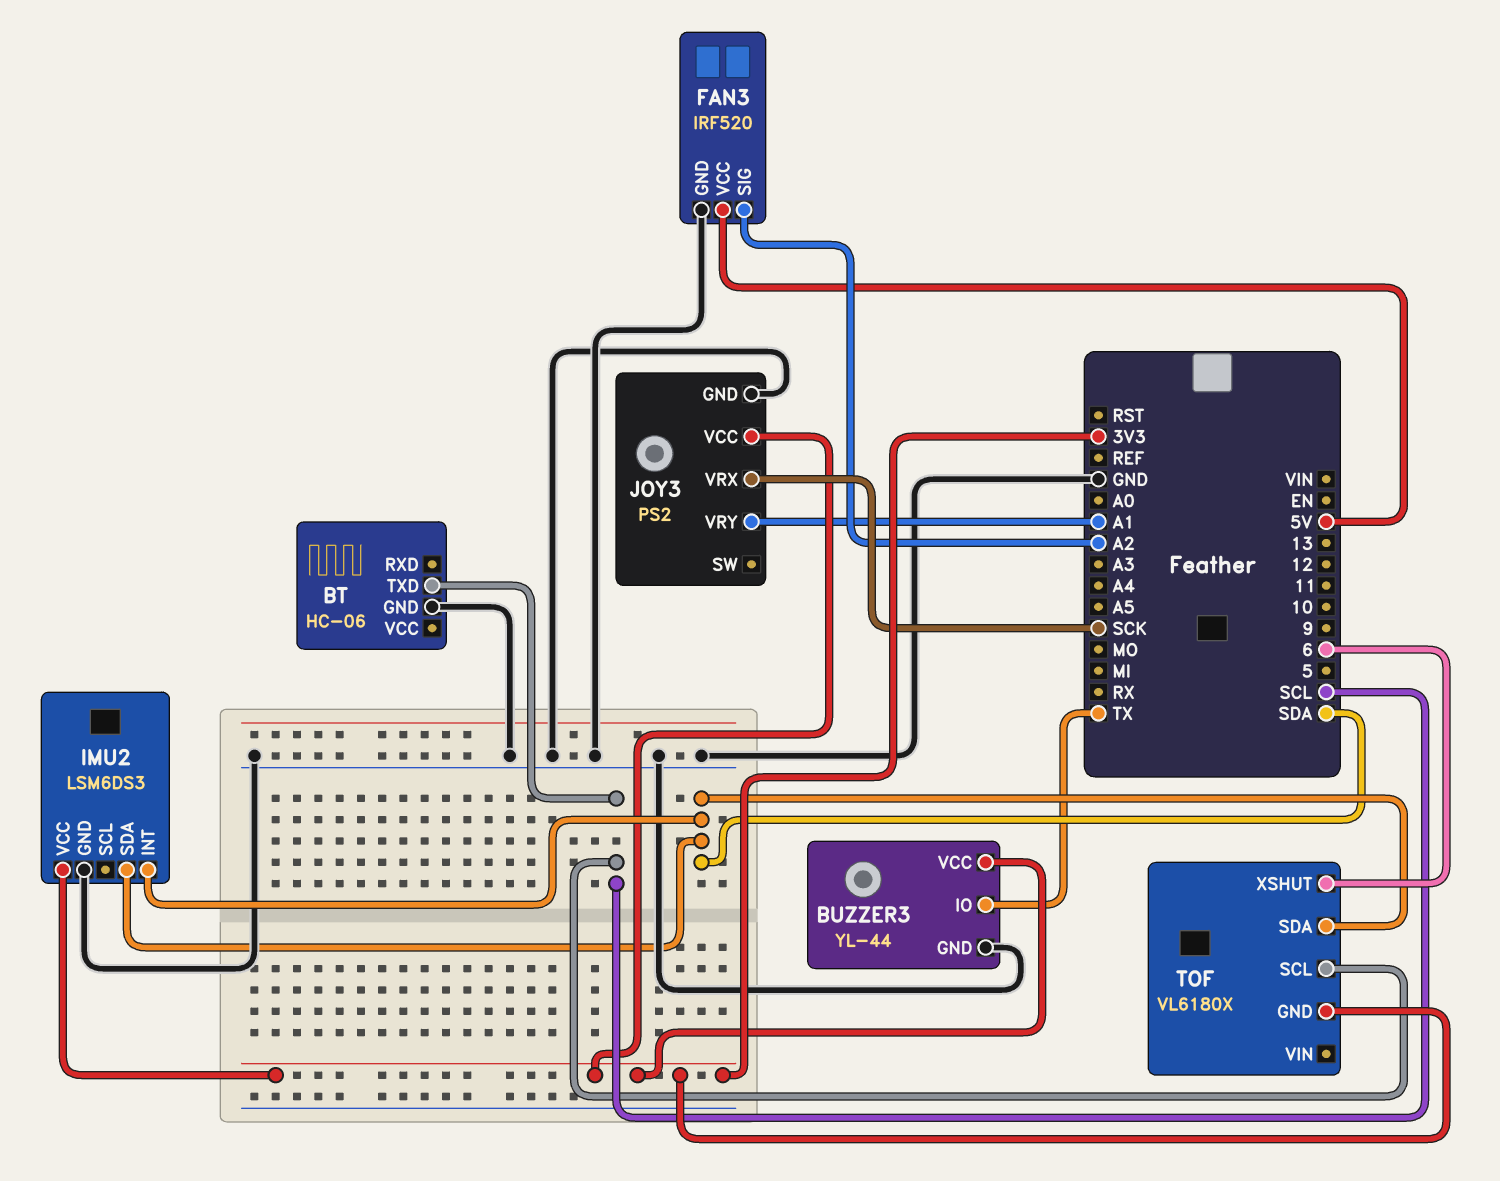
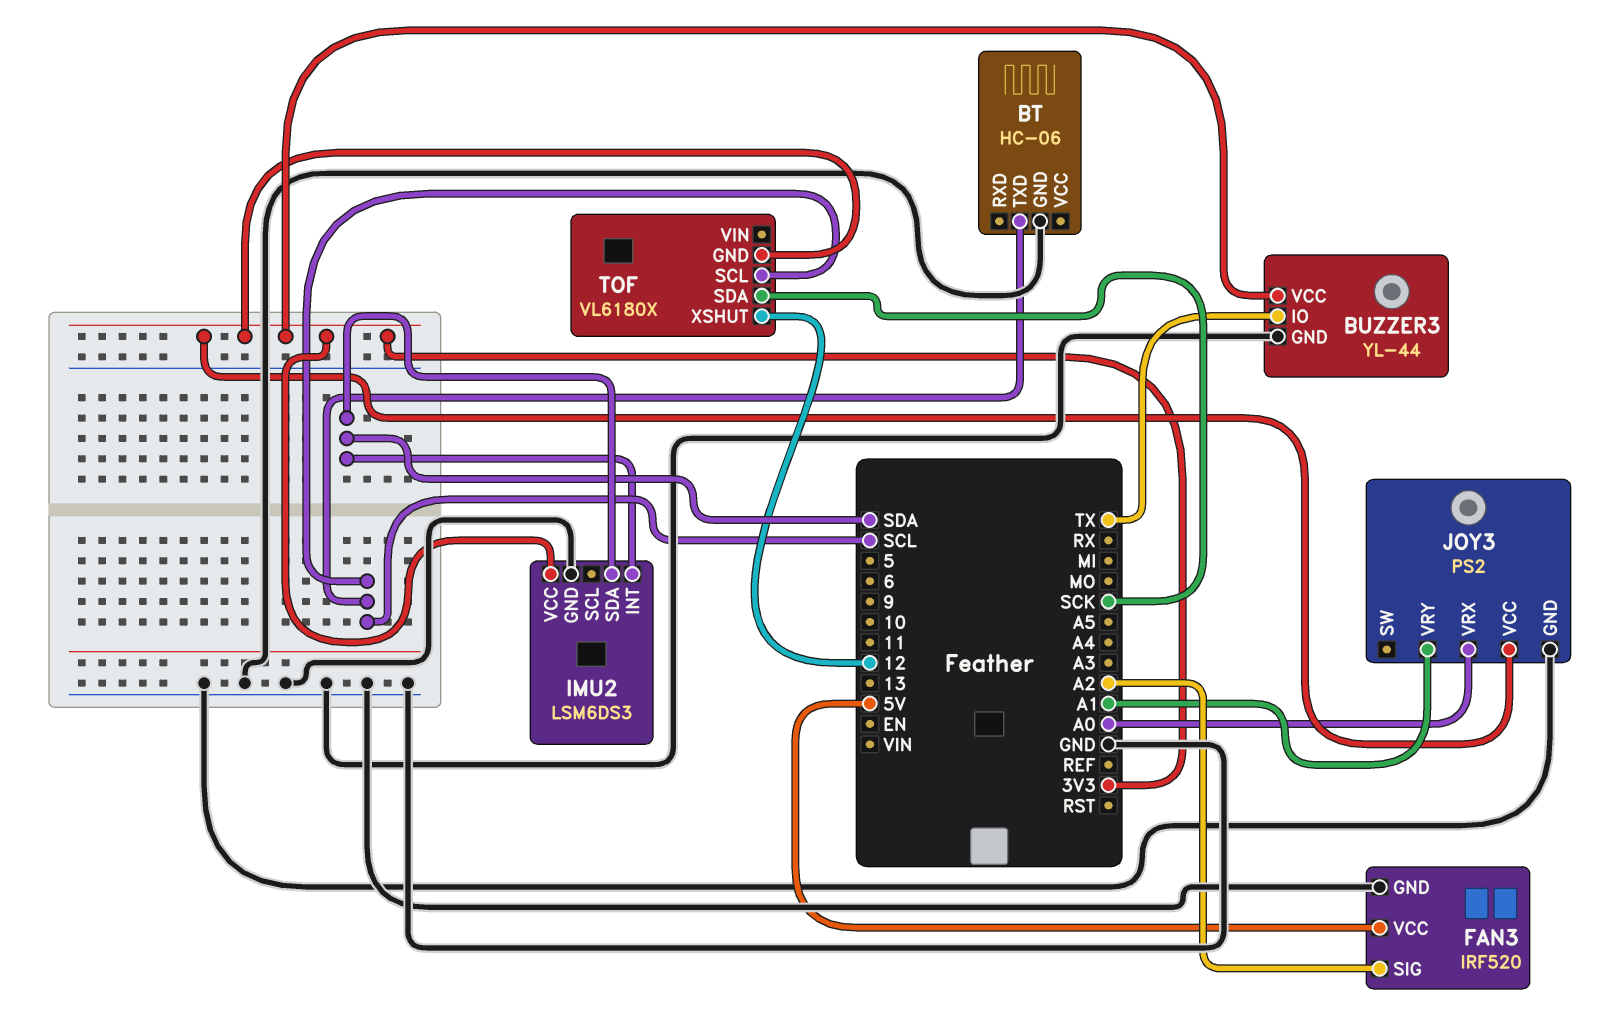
JOY3 pin VRX: SCK -> A0
TOF pin SDA: SDA -> SCK
TOF pin XSHUT: 6 -> 12

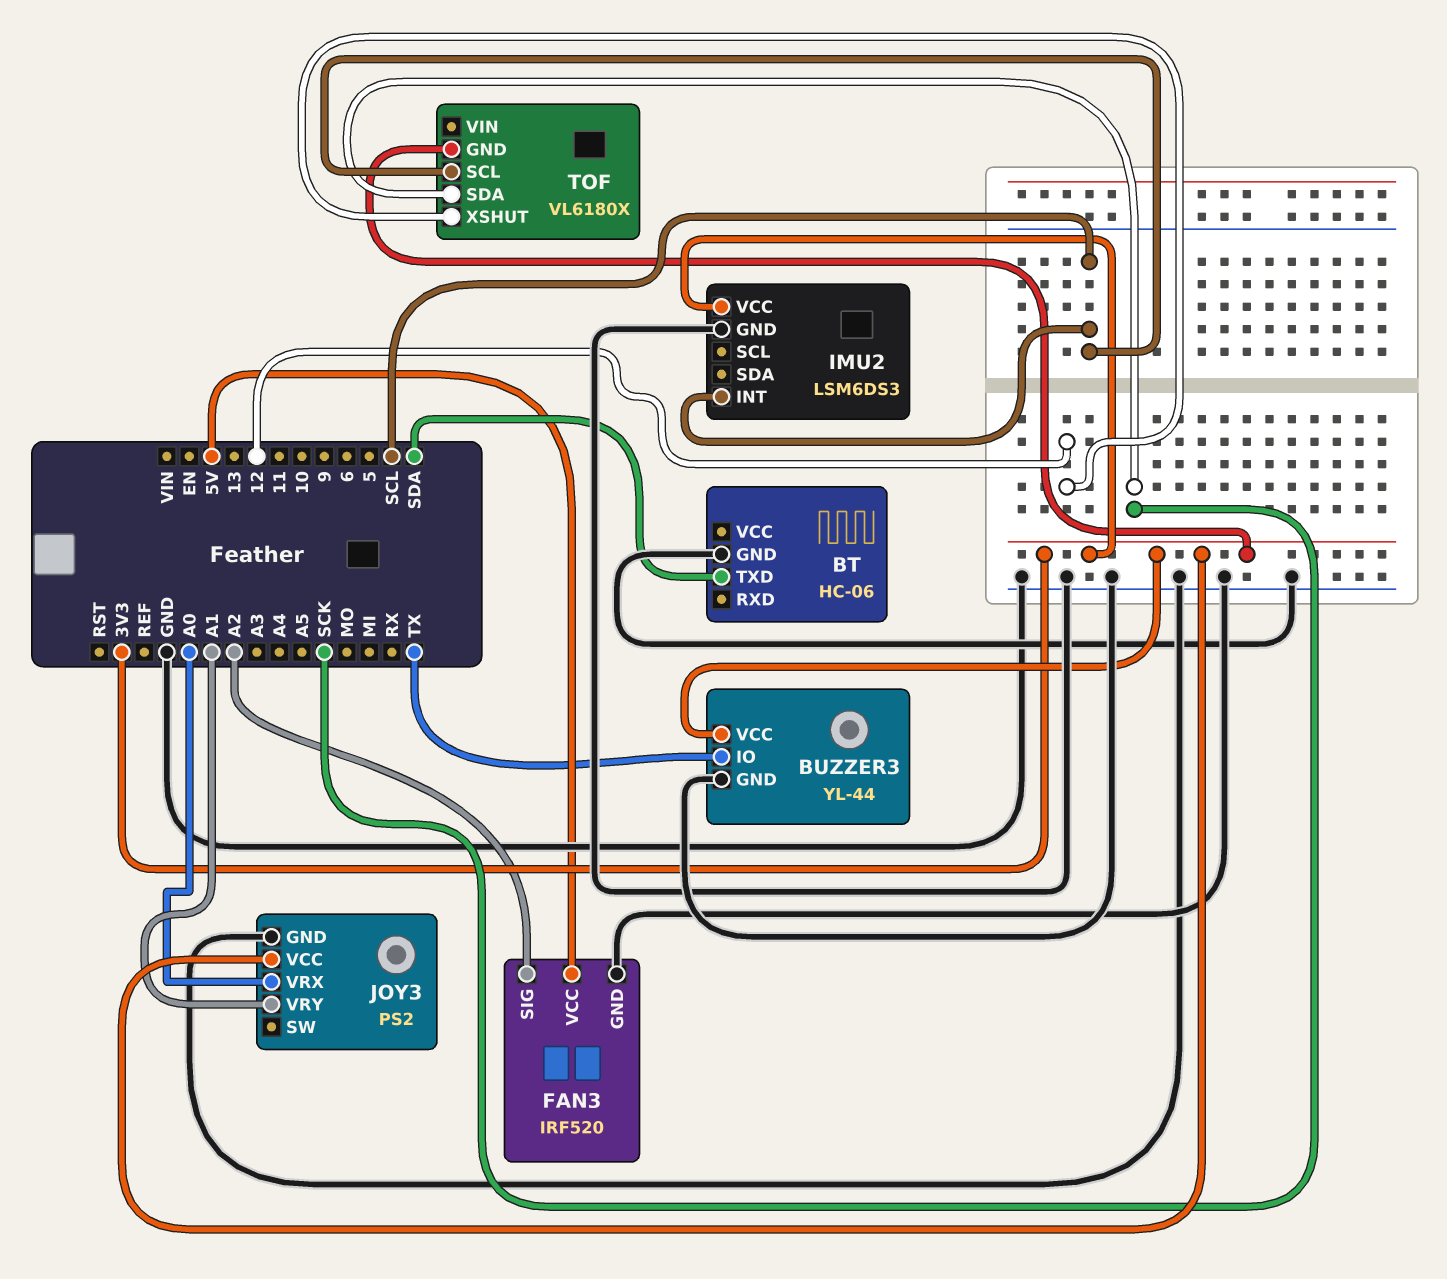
BT pin TXD: SCL -> SDA
IMU2 pin INT: SDA -> SCL
IMU2 pin SDA: SDA -> none

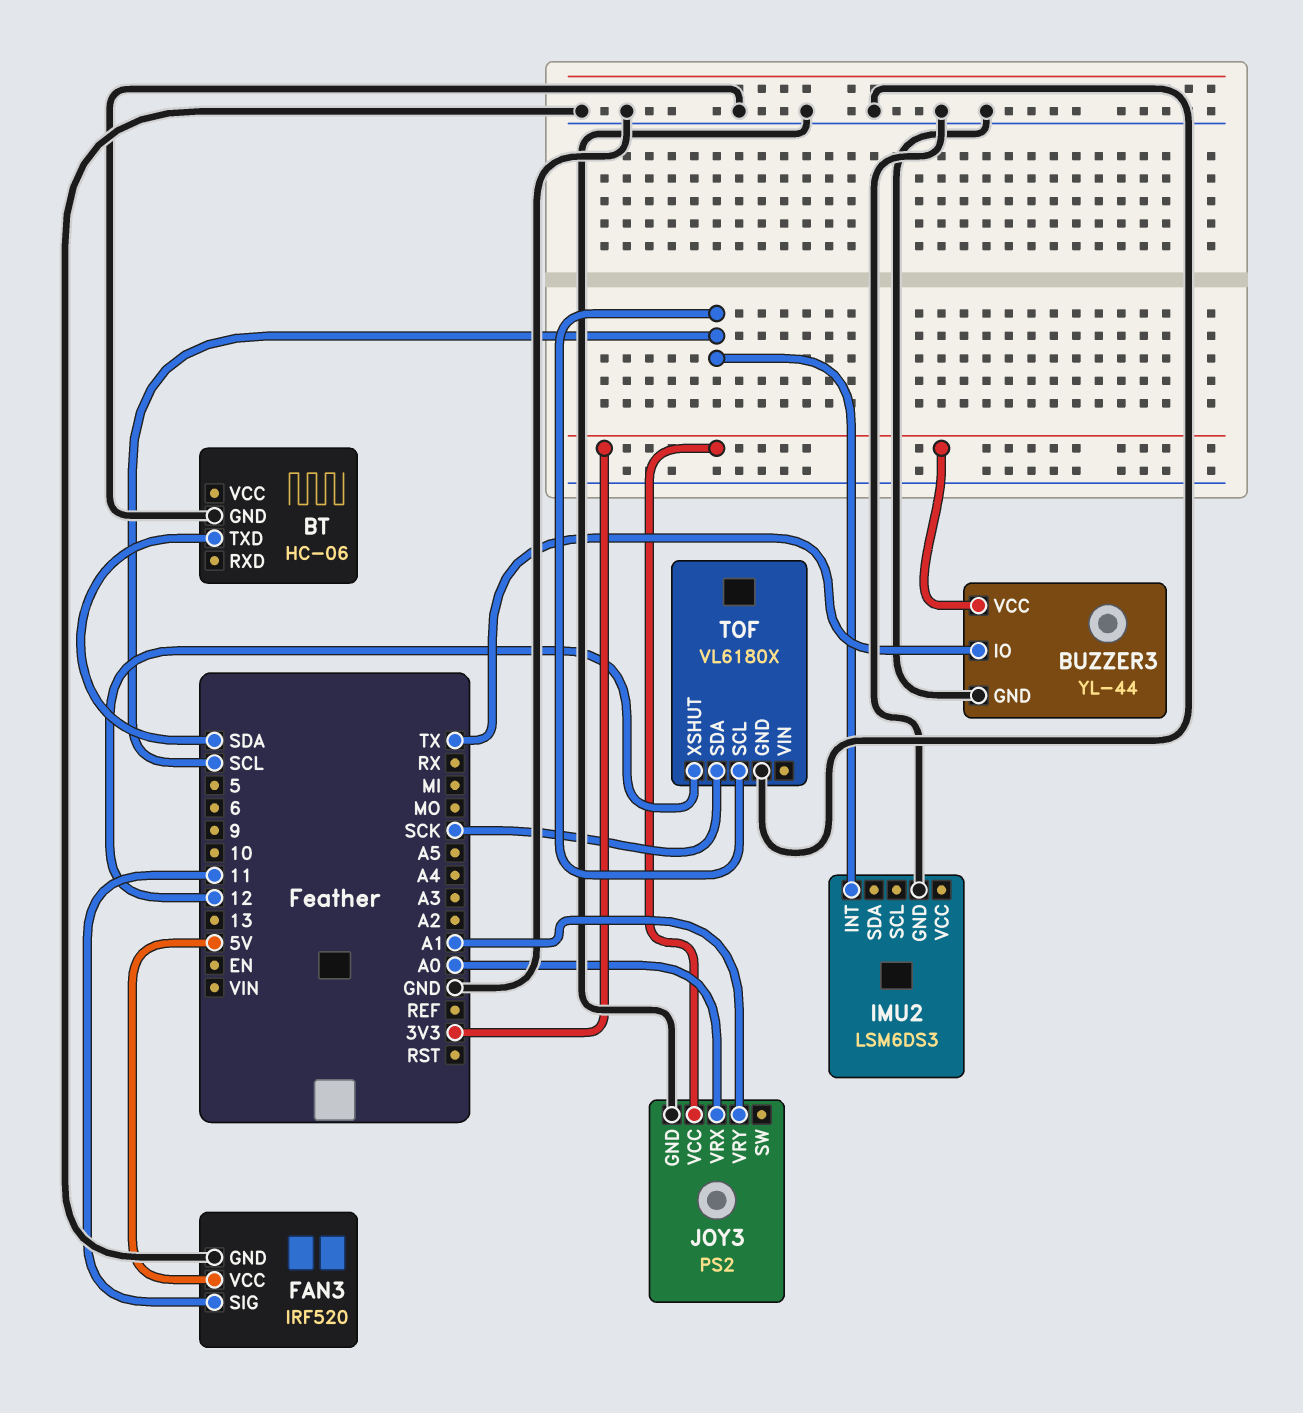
FAN3 pin SIG: A2 -> 11
IMU2 pin VCC: 3V3 -> none
TOF pin GND: 3V3 -> GND

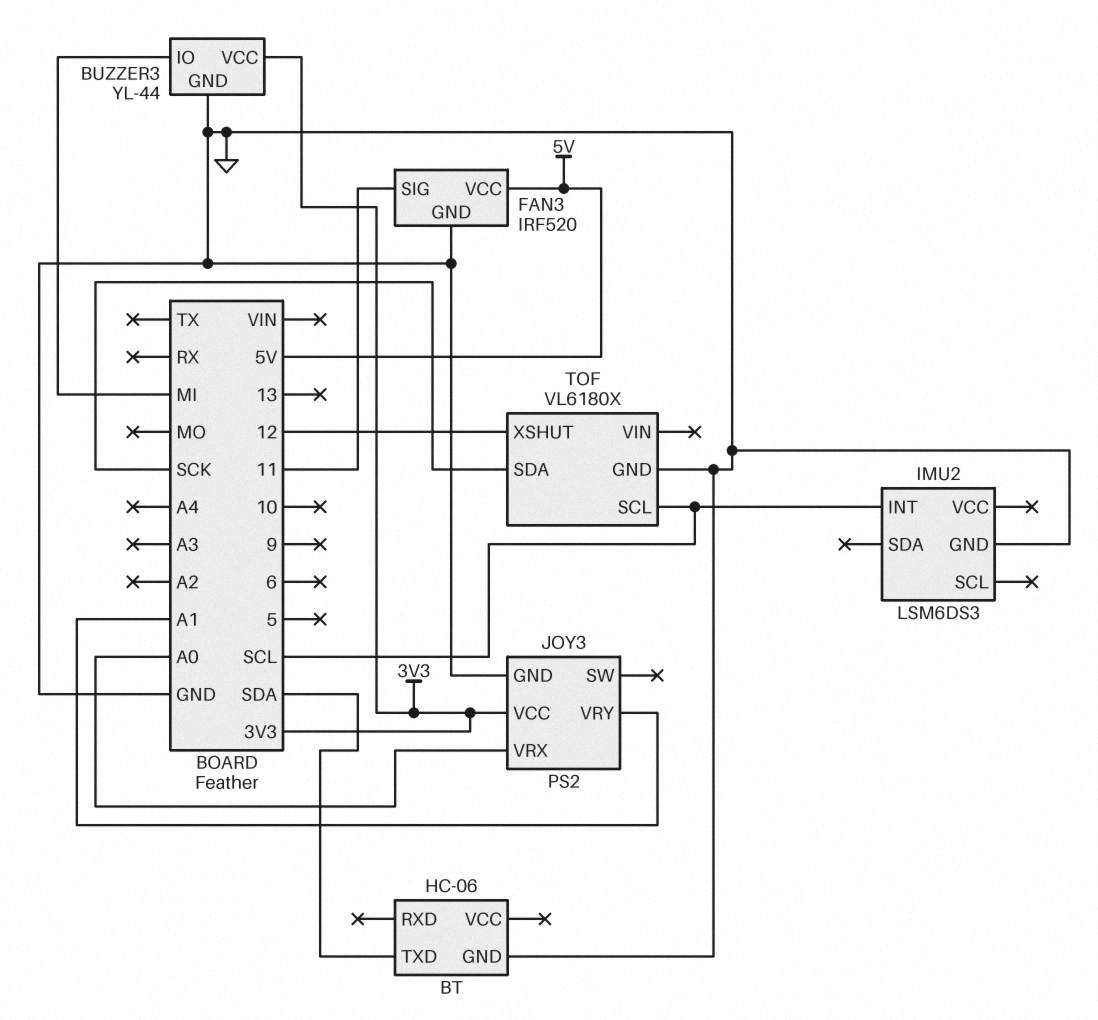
BUZZER3 pin IO: TX -> MI

